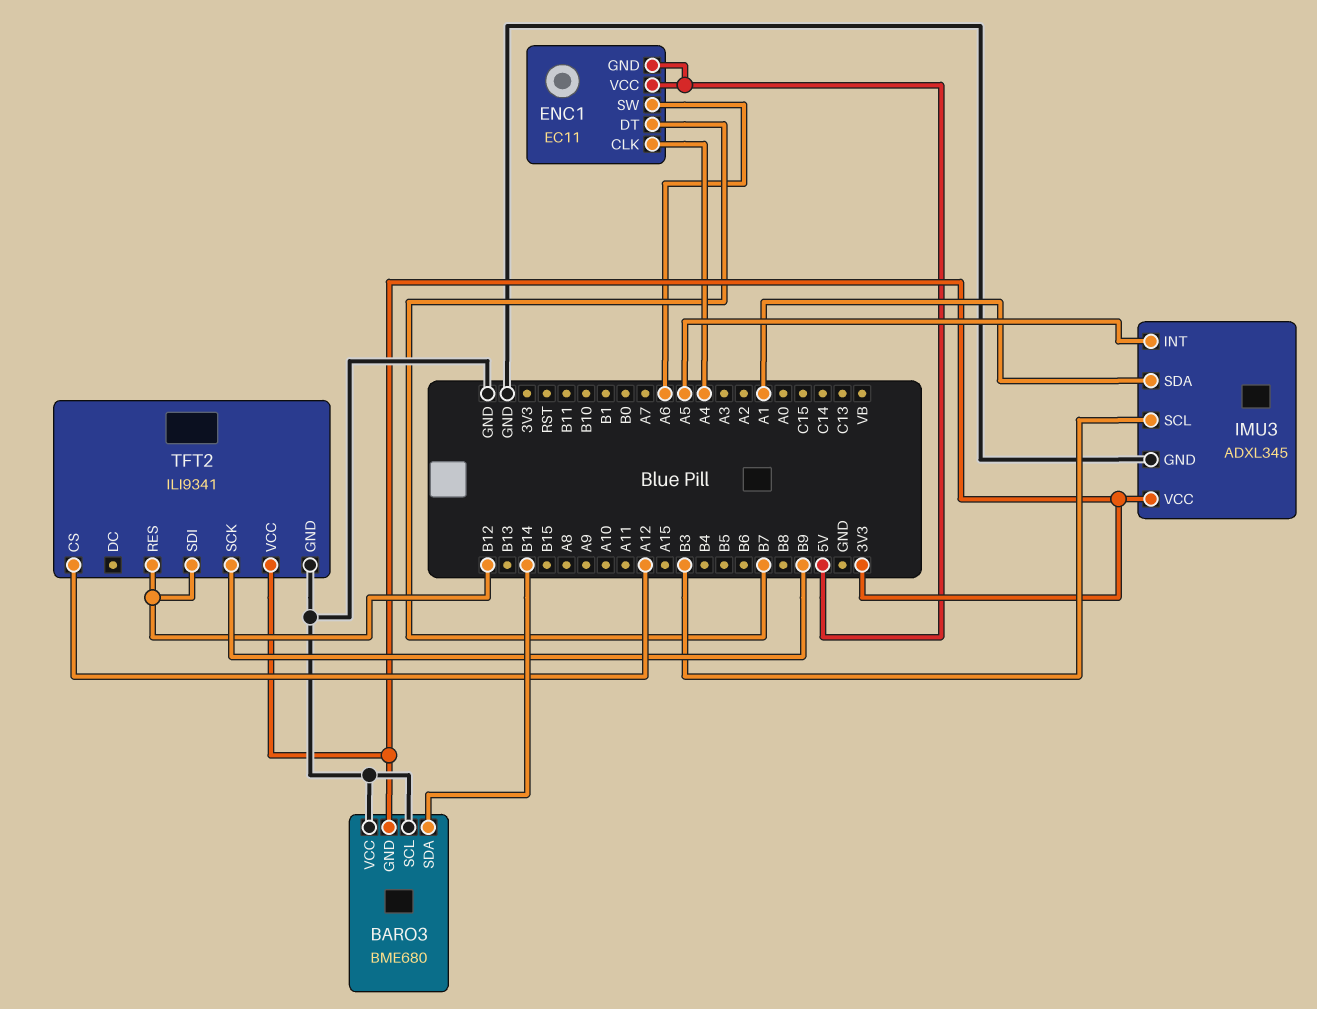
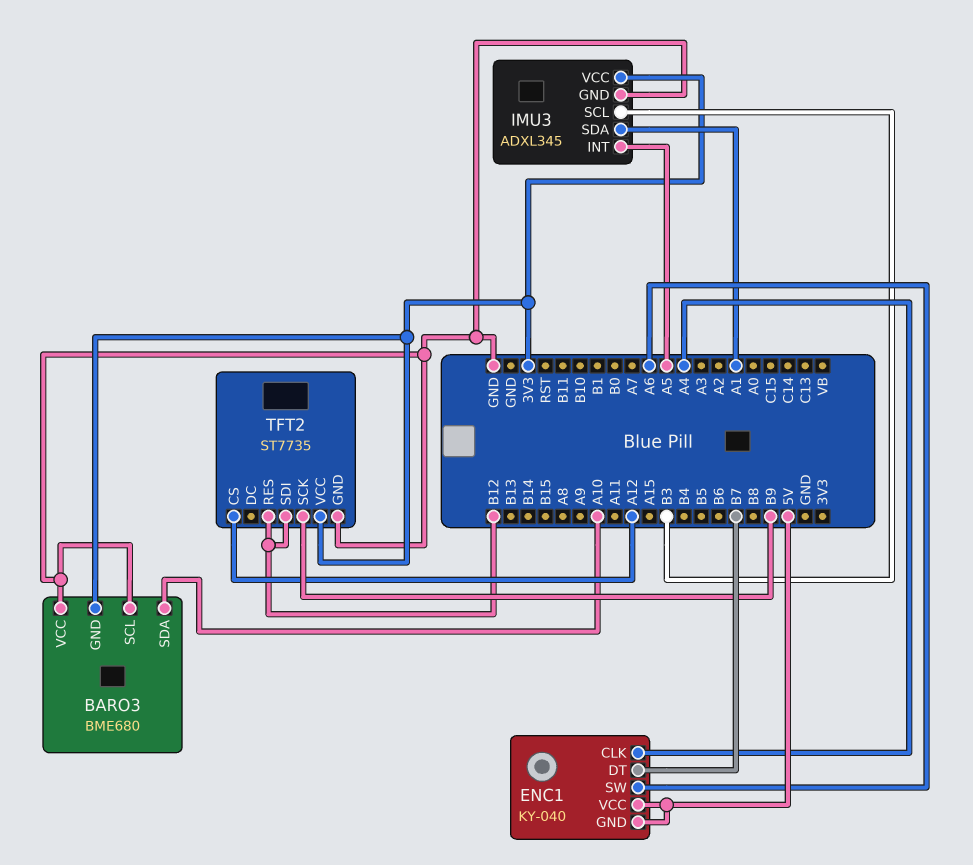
BARO3 pin SDA: B14 -> A10
ENC1: EC11 -> KY-040
TFT2: ILI9341 -> ST7735

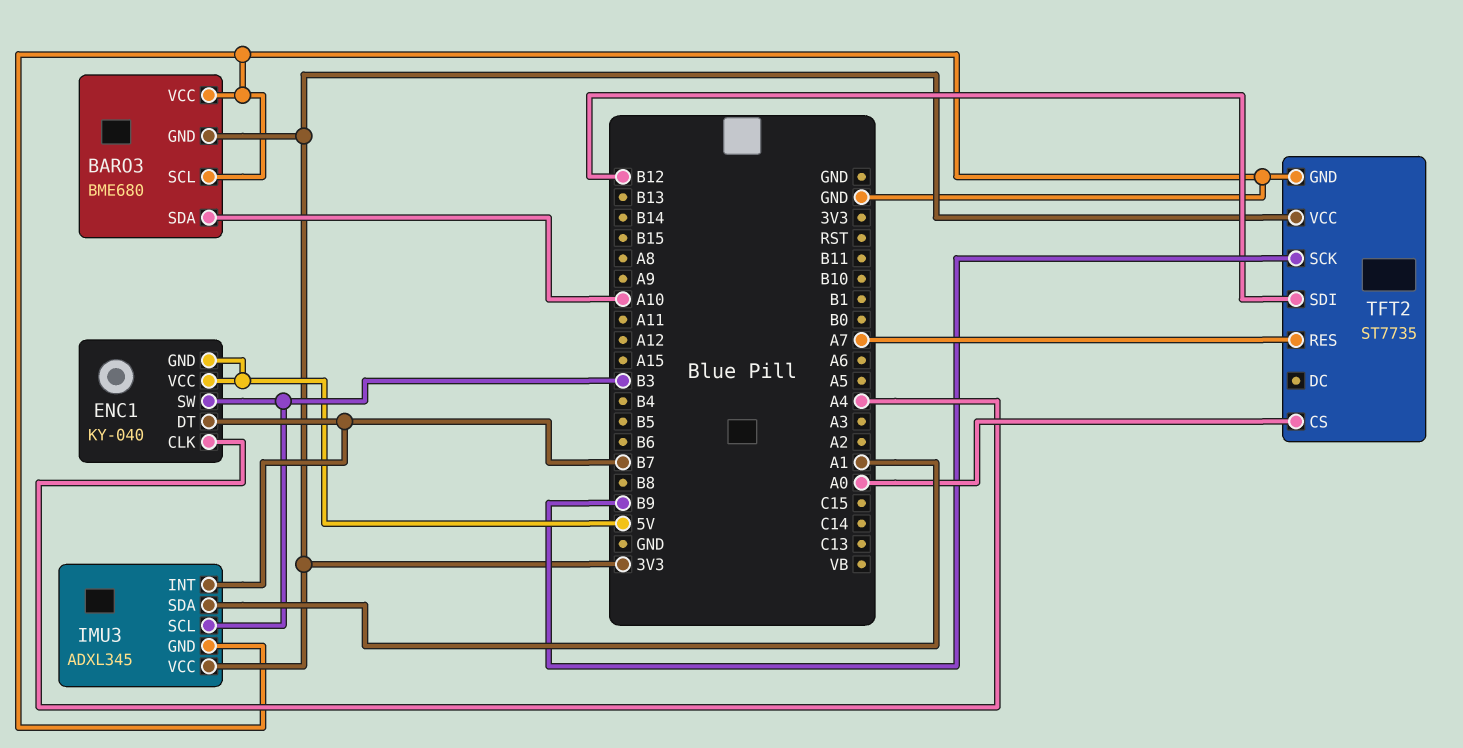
ENC1 pin SW: A6 -> B3
IMU3 pin INT: A5 -> B7
TFT2 pin CS: A12 -> A0
TFT2 pin RES: B12 -> A7

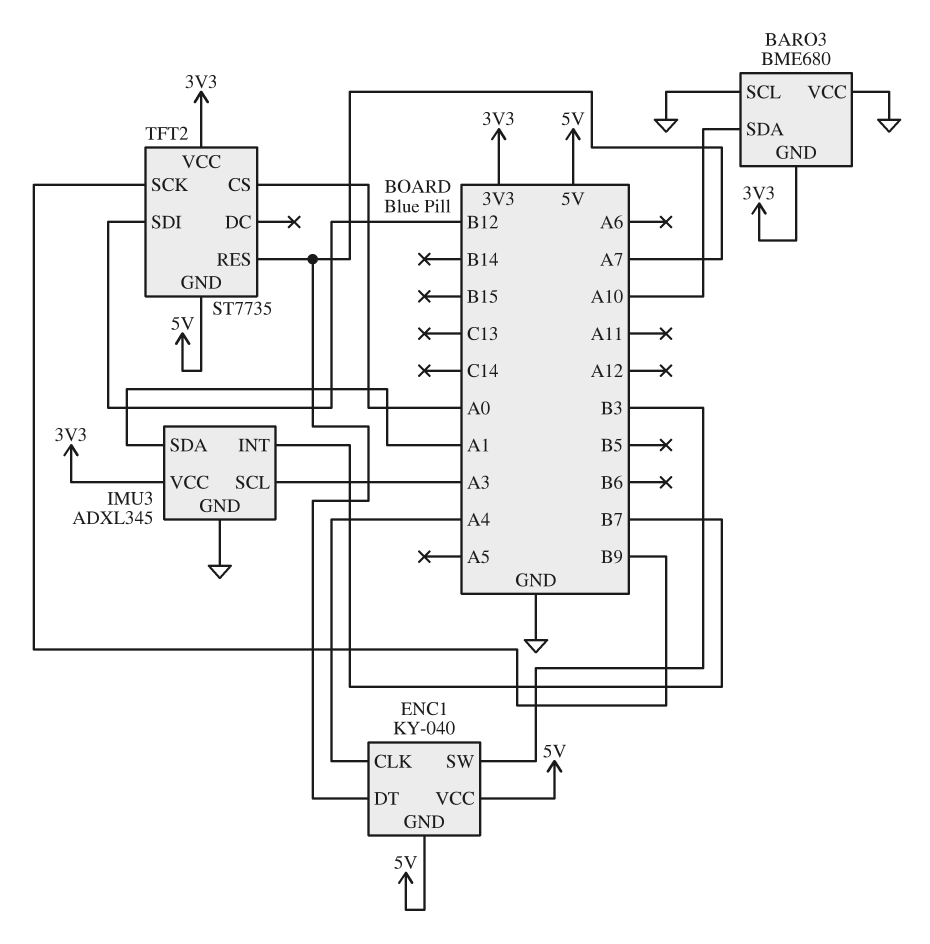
ENC1 pin DT: B7 -> A7
IMU3 pin SCL: B3 -> A3
TFT2 pin GND: GND -> 5V

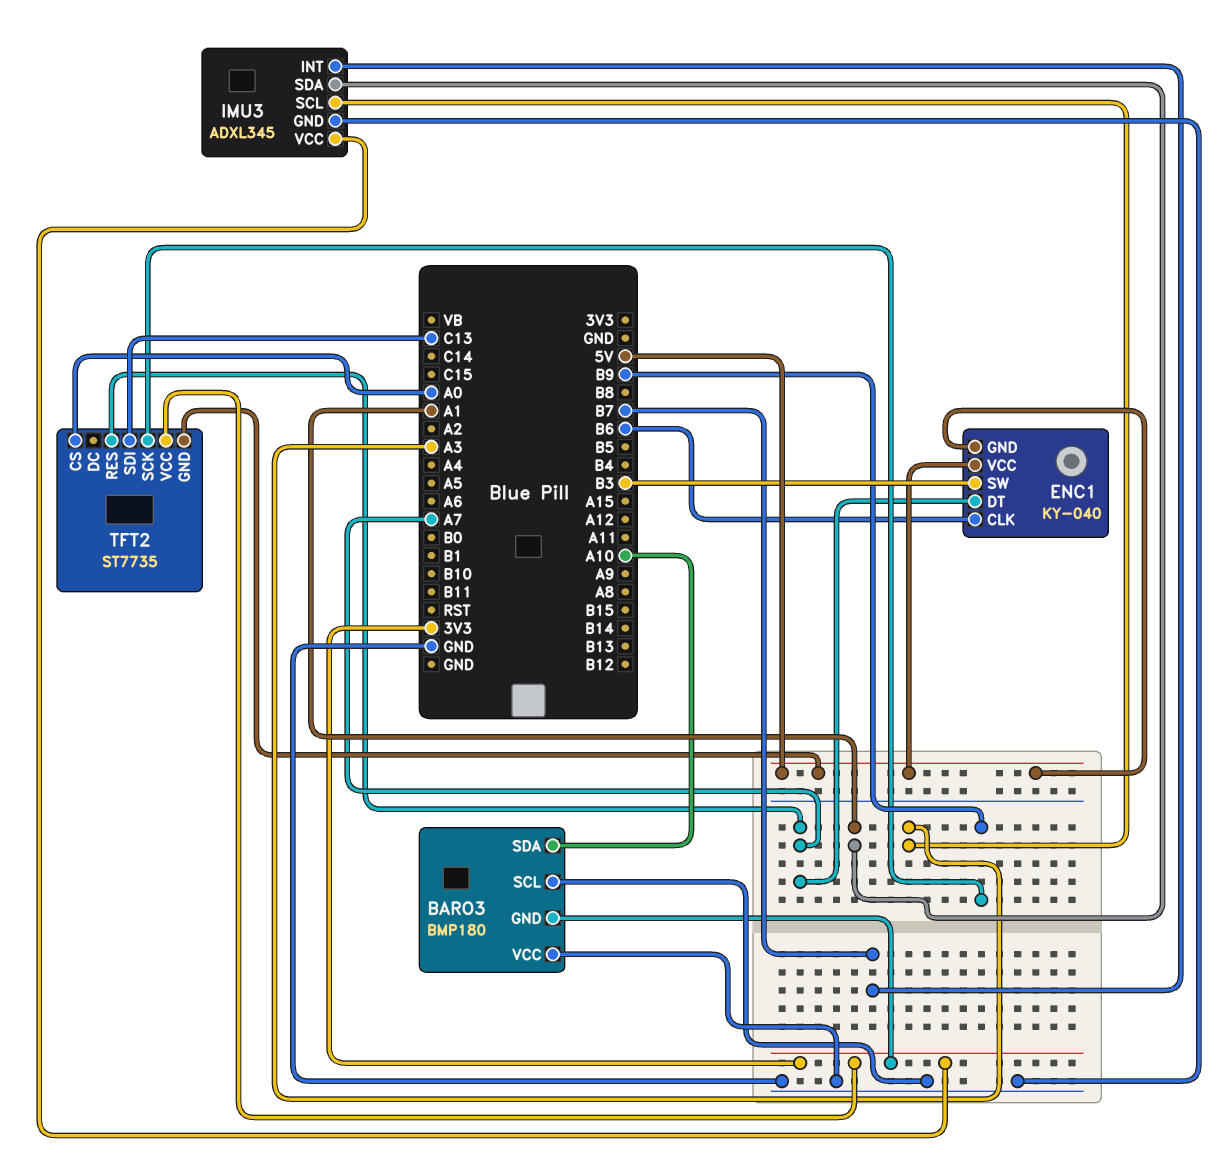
BARO3: BME680 -> BMP180
ENC1 pin CLK: A4 -> B6
TFT2 pin SDI: B12 -> C13

